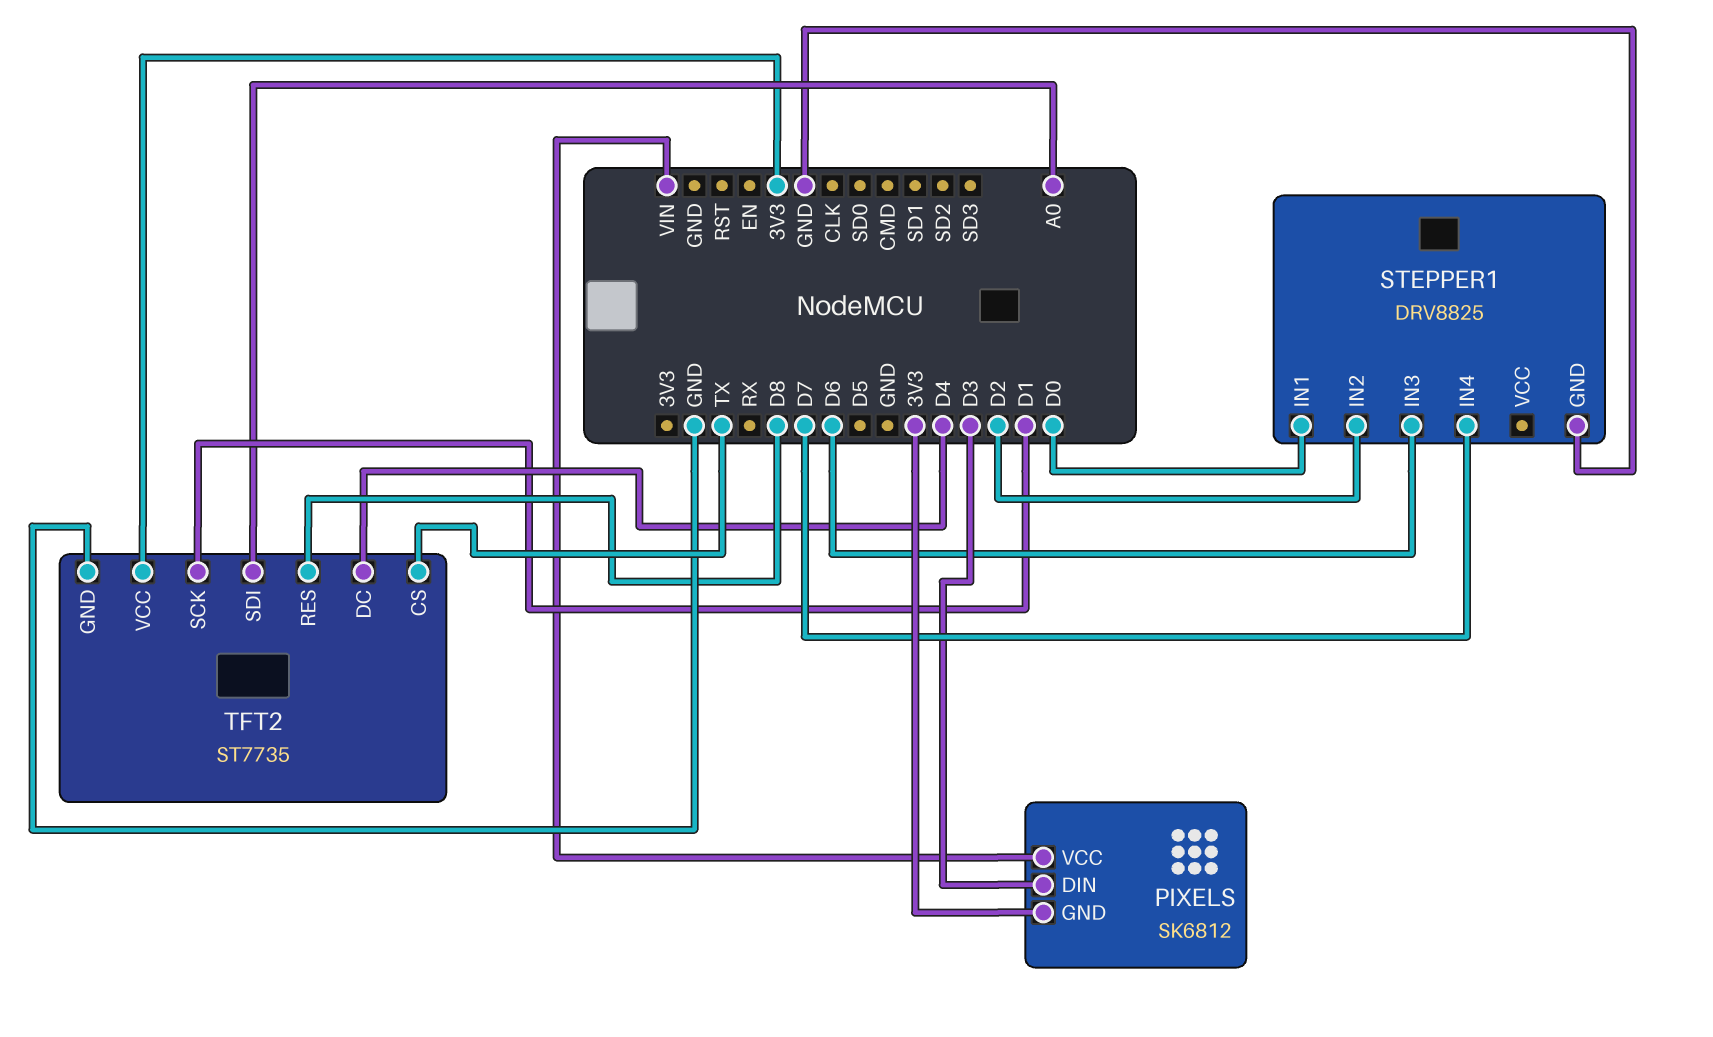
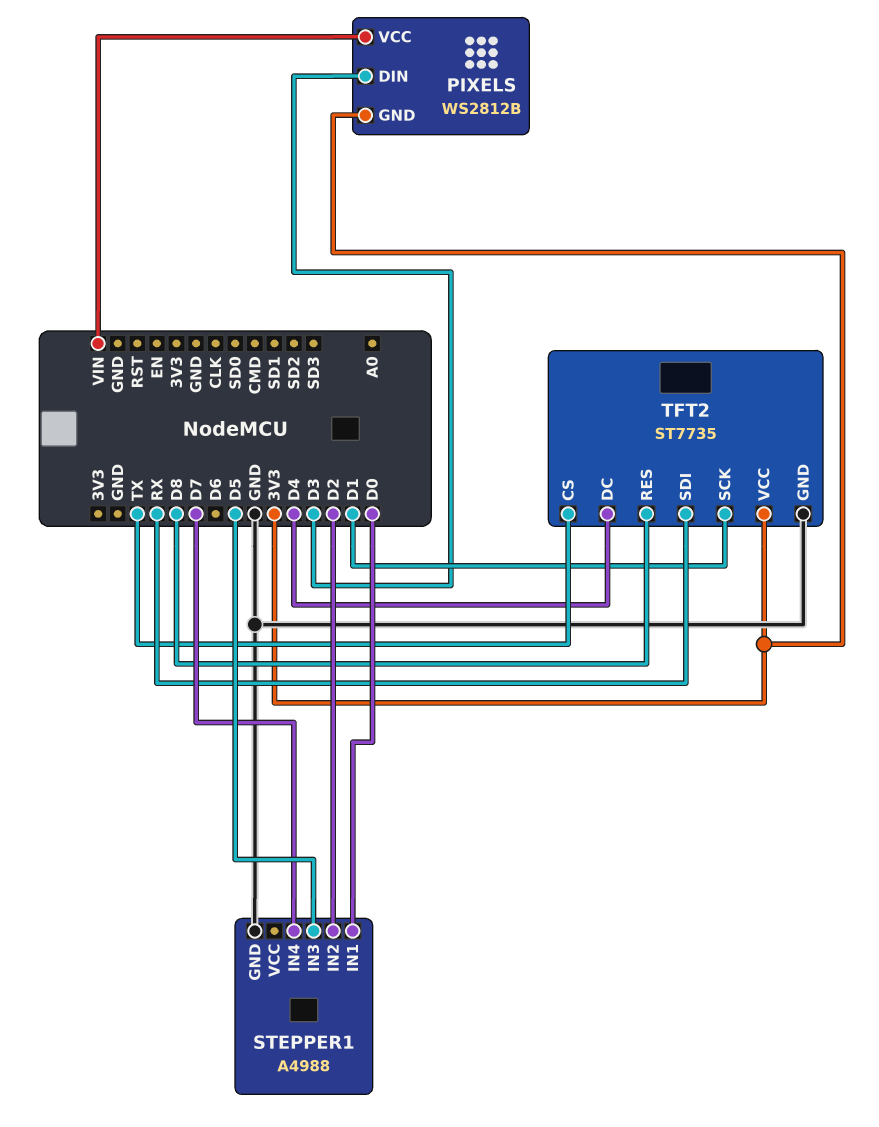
PIXELS: SK6812 -> WS2812B
STEPPER1: DRV8825 -> A4988
STEPPER1 pin IN3: D6 -> D5
TFT2 pin SDI: A0 -> RX

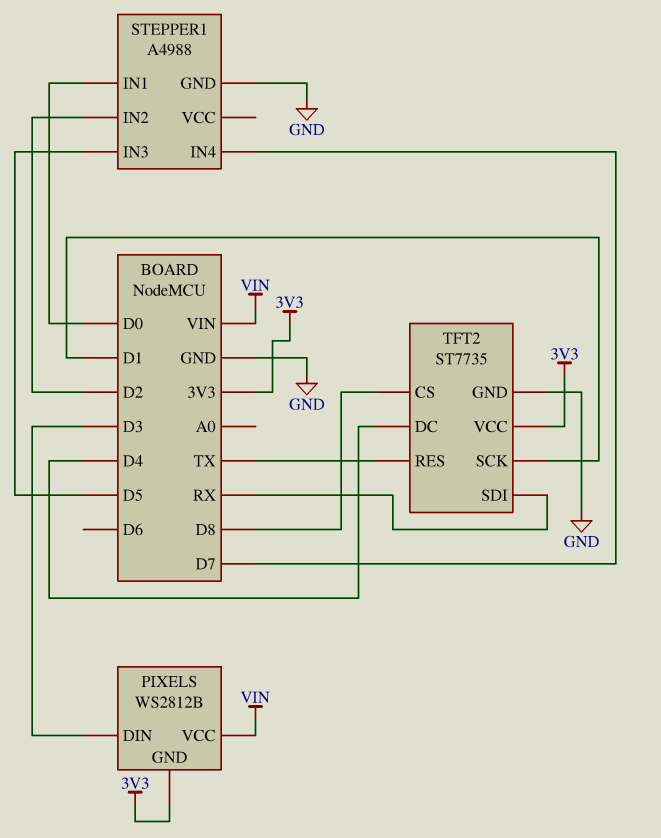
TFT2 pin CS: TX -> D8
TFT2 pin RES: D8 -> TX

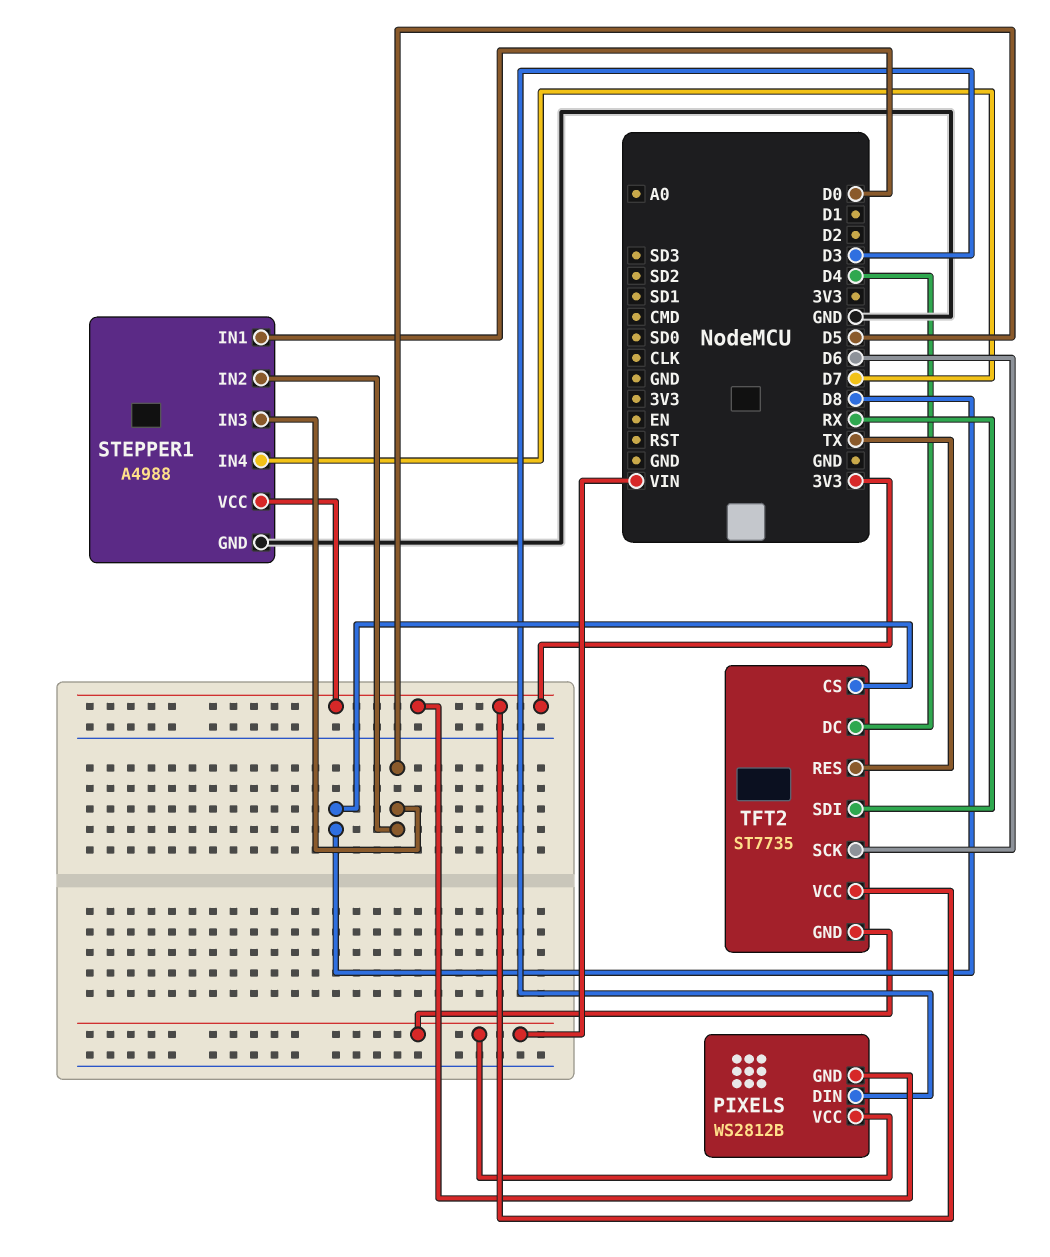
STEPPER1 pin IN2: D2 -> D5
STEPPER1 pin VCC: none -> 3V3
TFT2 pin GND: GND -> VIN
TFT2 pin SCK: D1 -> D6

